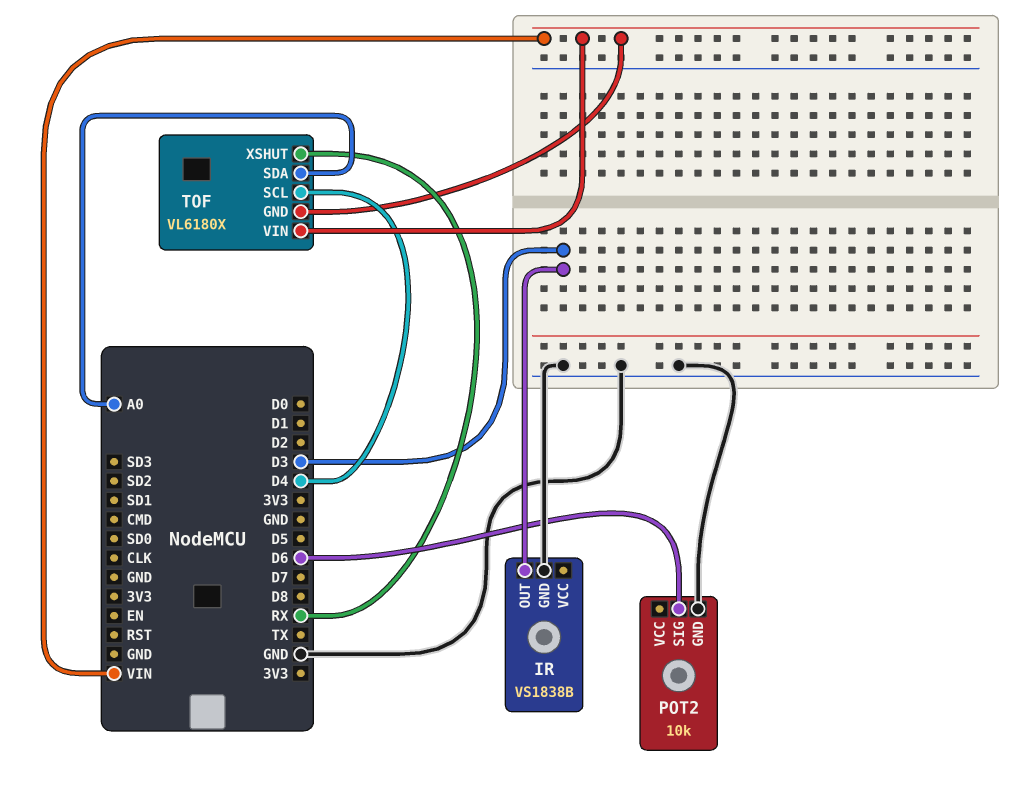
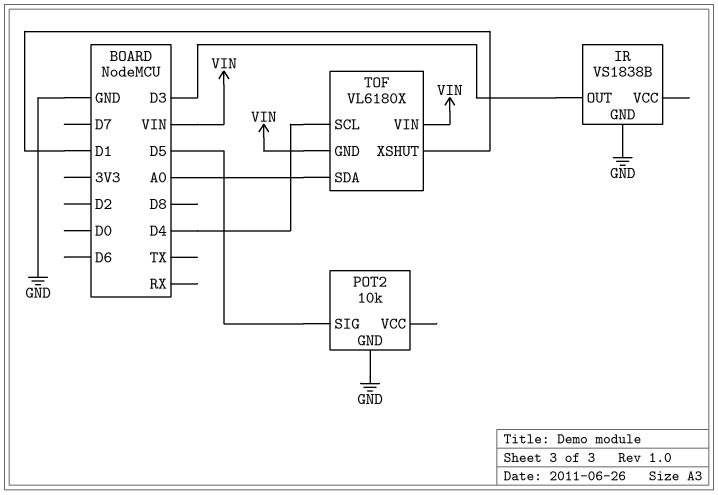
POT2 pin SIG: D6 -> D5
TOF pin XSHUT: RX -> D1

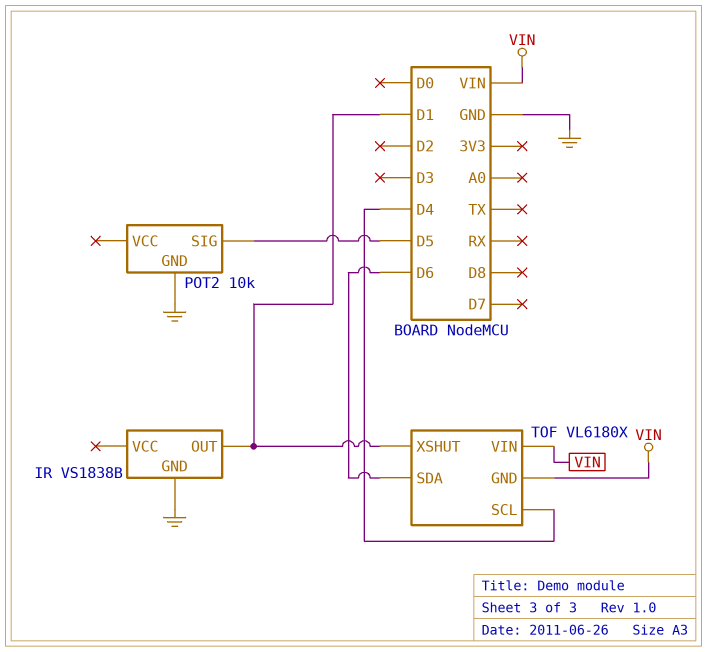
IR pin OUT: D3 -> D1
TOF pin SDA: A0 -> D6

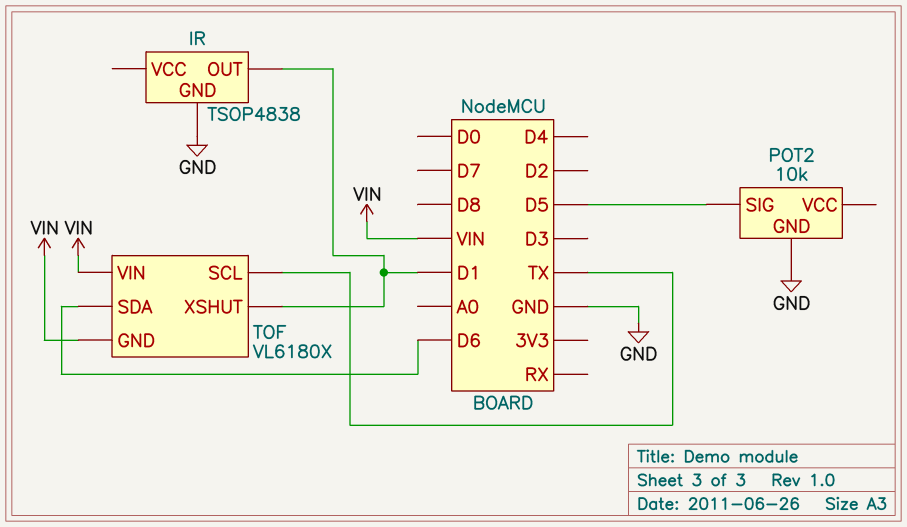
IR: VS1838B -> TSOP4838
TOF pin SCL: D4 -> TX

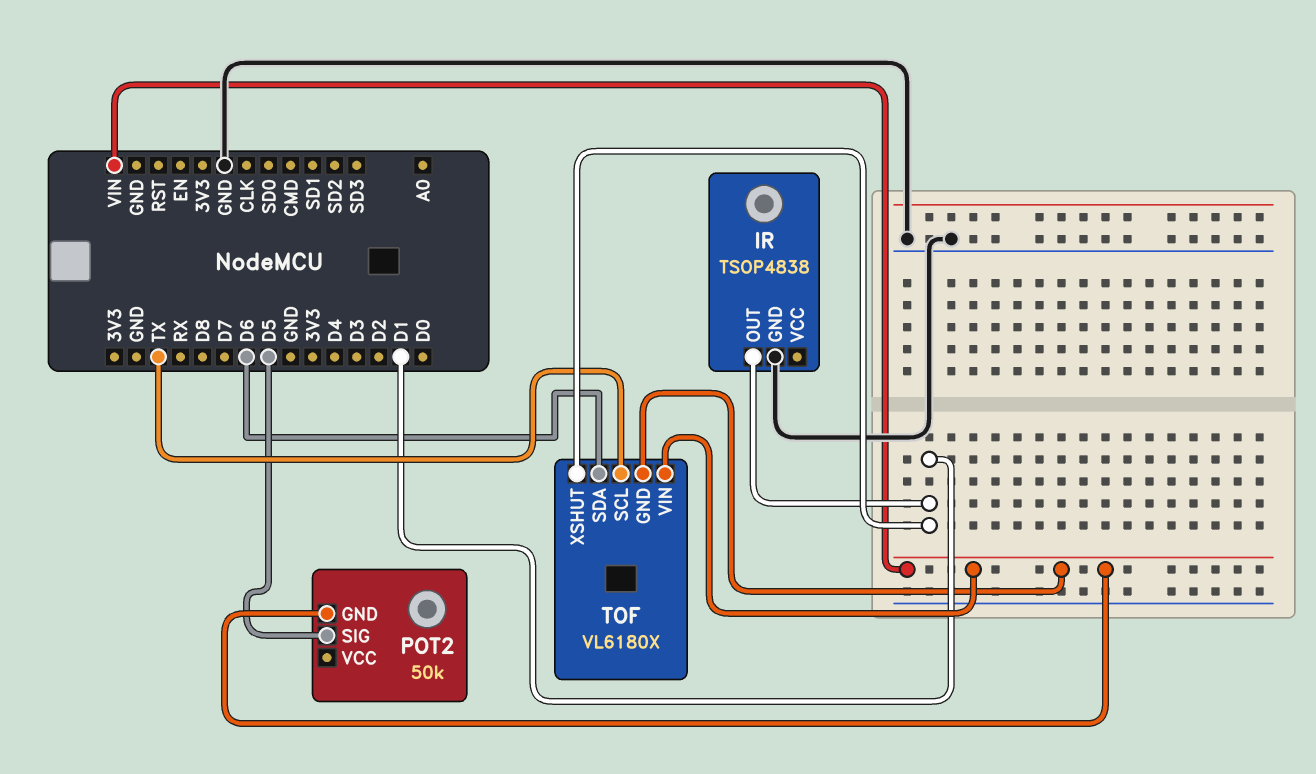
POT2: 10k -> 50k
POT2 pin GND: GND -> VIN

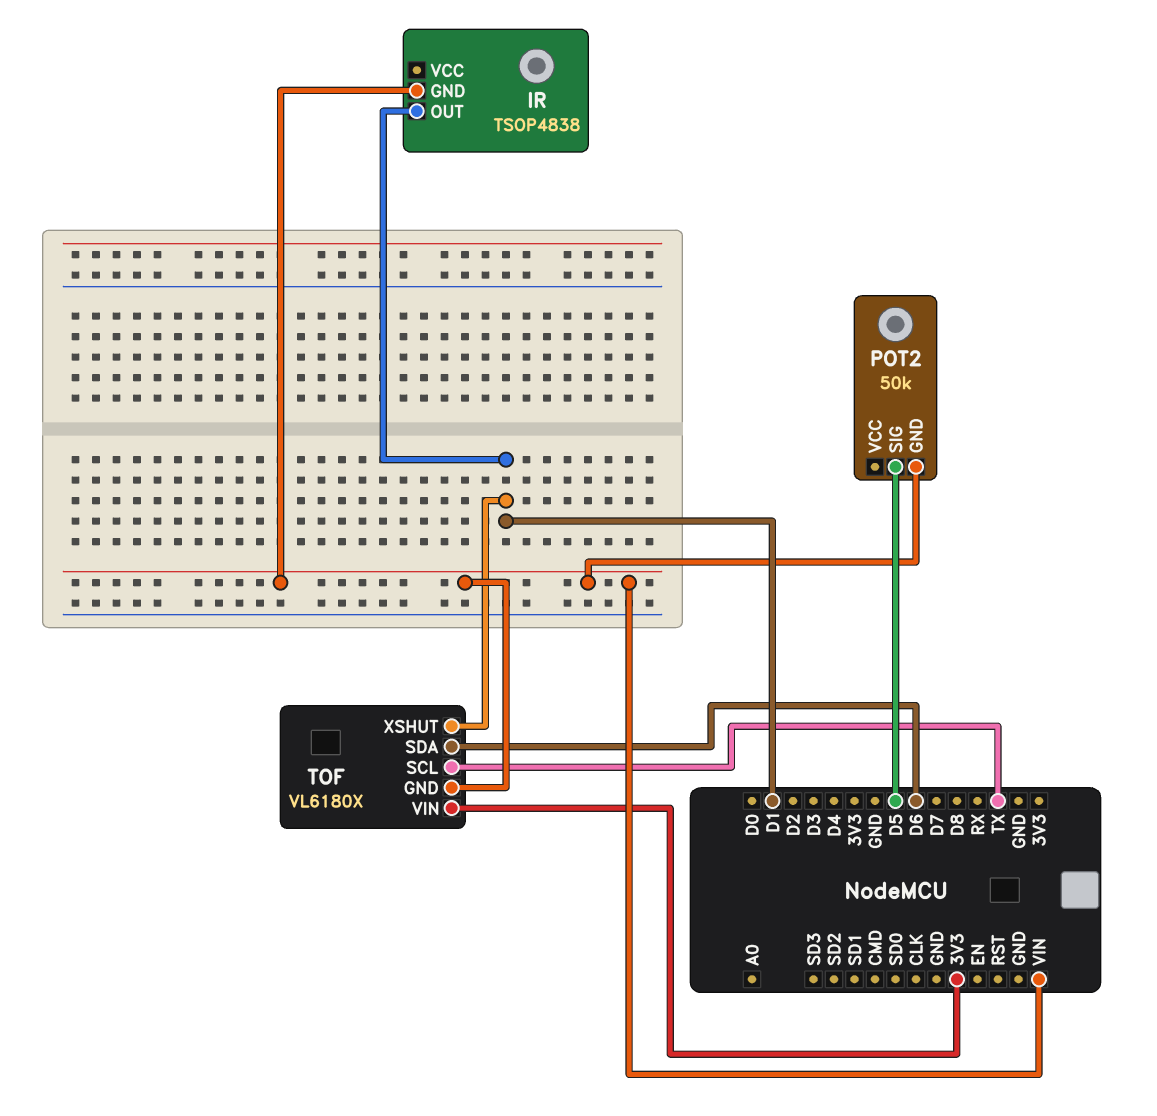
IR pin GND: GND -> VIN
TOF pin VIN: VIN -> 3V3

